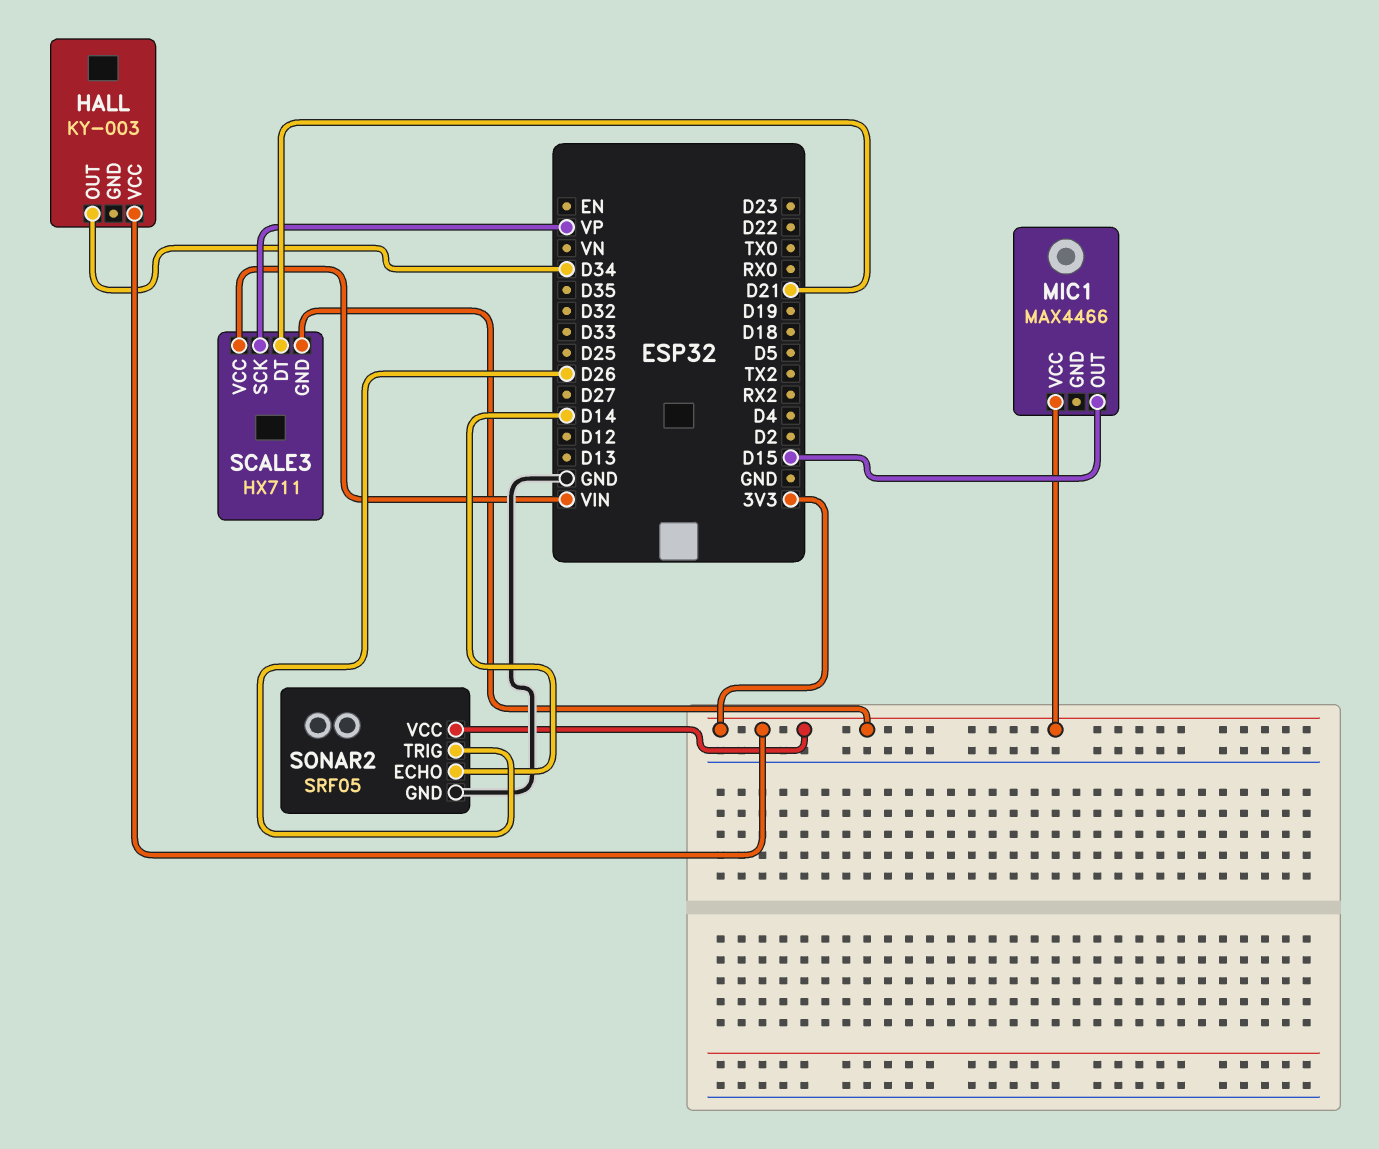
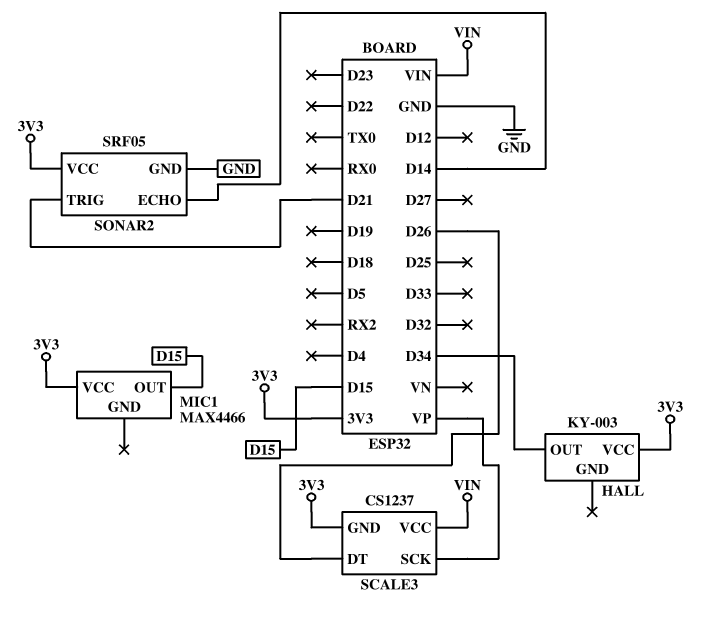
SCALE3: HX711 -> CS1237
SCALE3 pin DT: D21 -> D26
SONAR2 pin TRIG: D26 -> D21

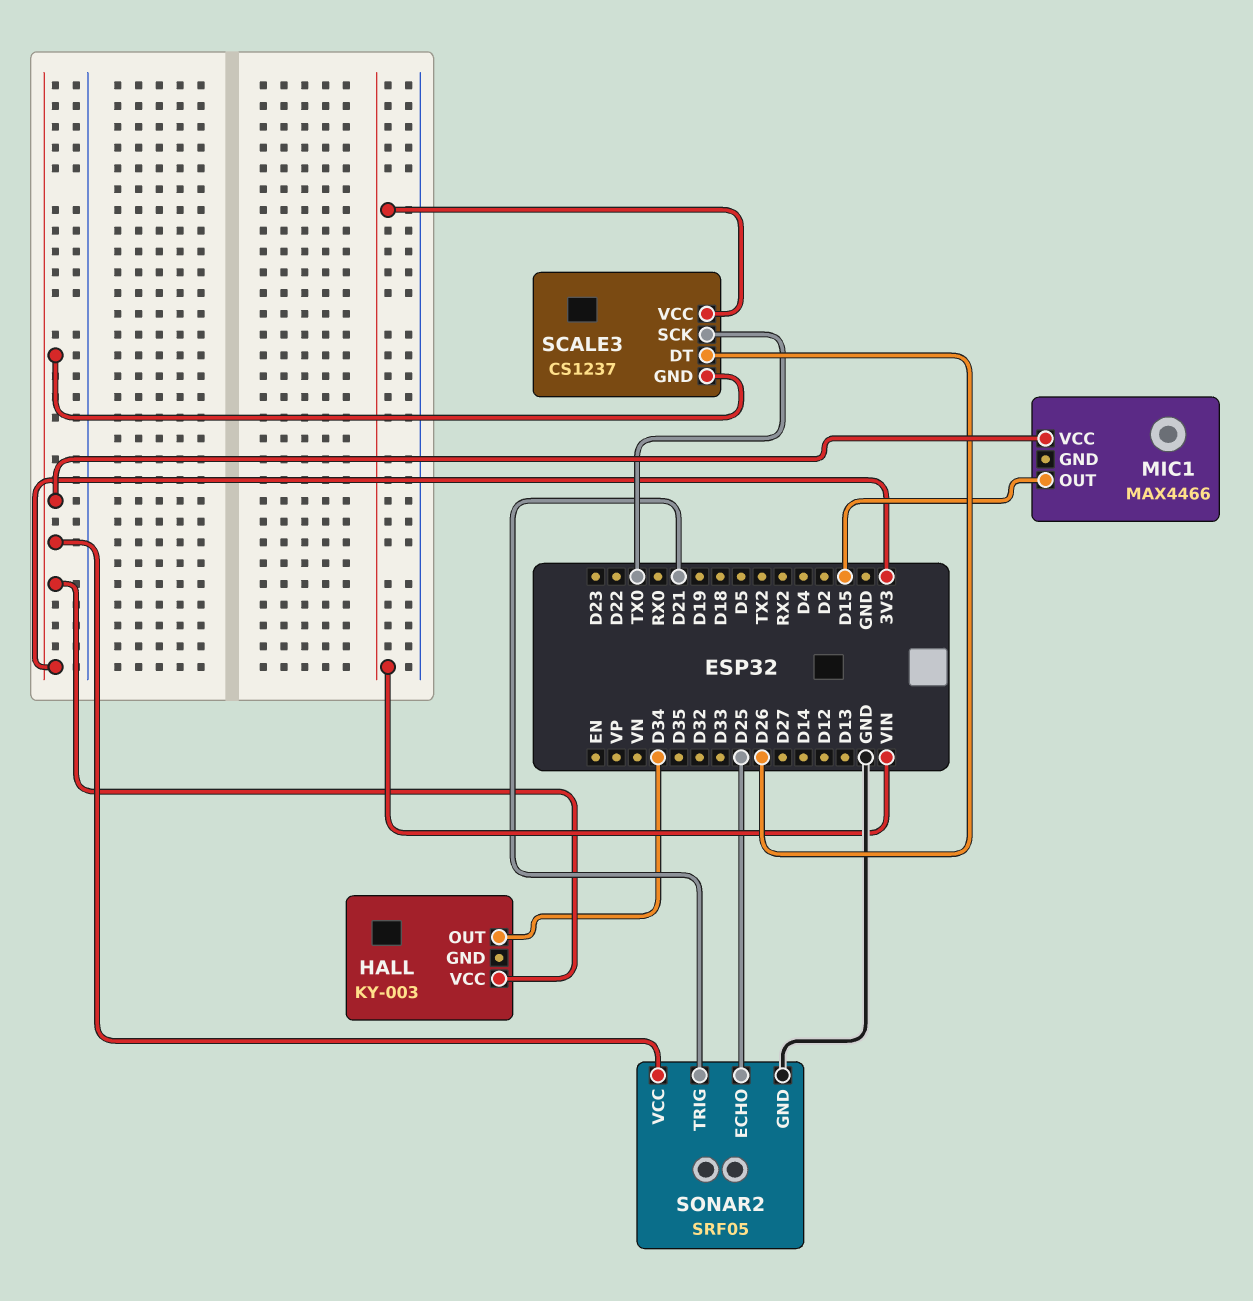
SCALE3 pin SCK: VP -> TX0
SONAR2 pin ECHO: D14 -> D25

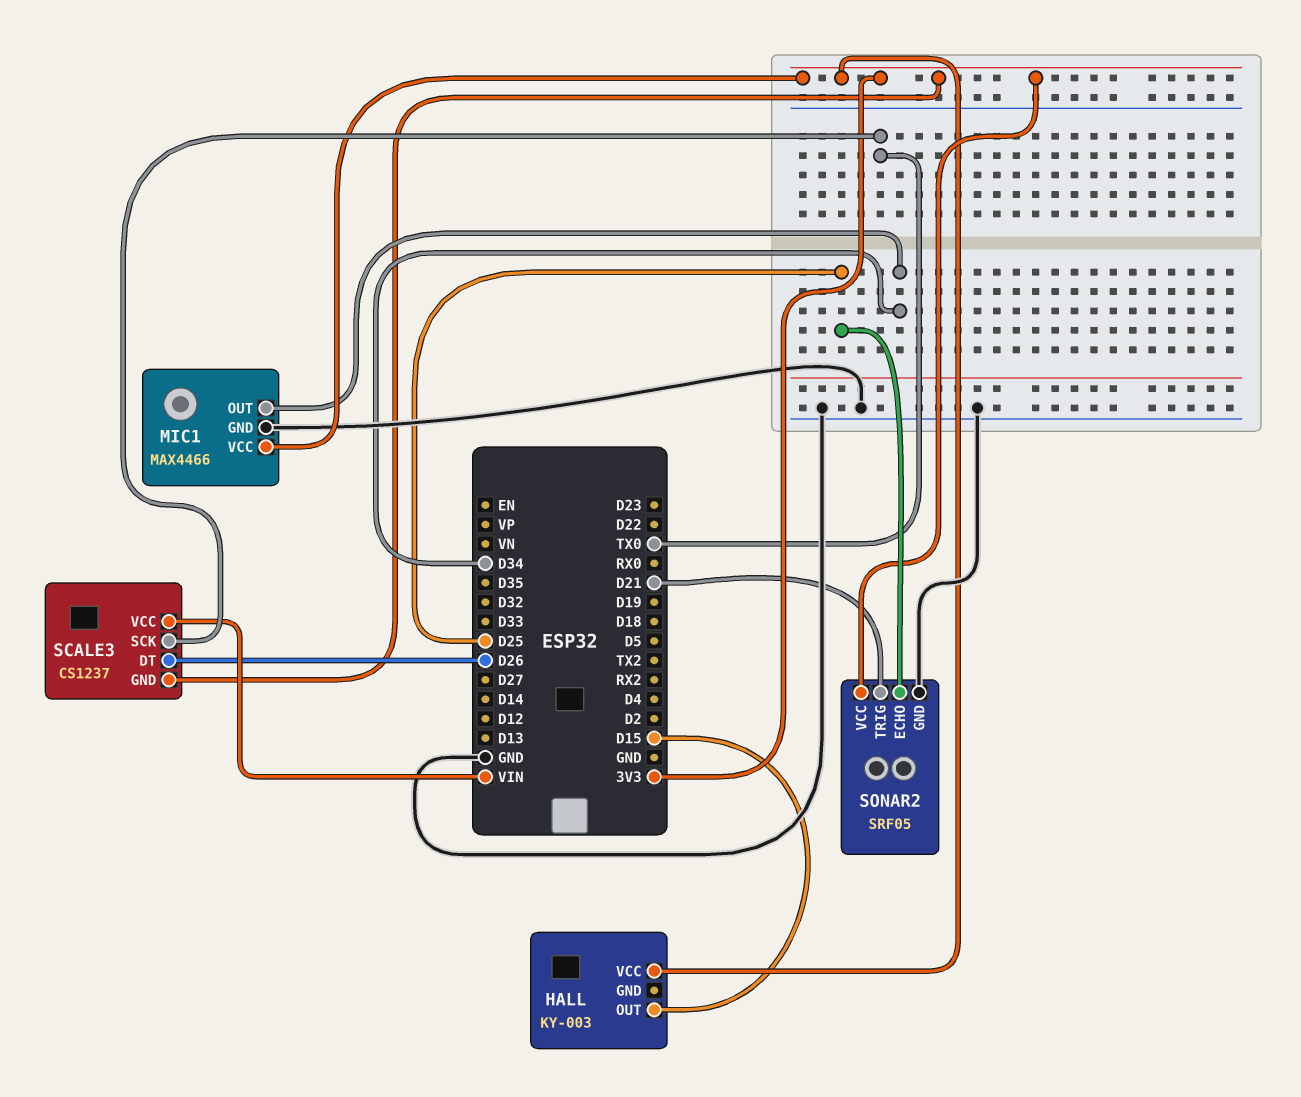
HALL pin OUT: D34 -> D15
MIC1 pin GND: none -> GND
MIC1 pin OUT: D15 -> D34

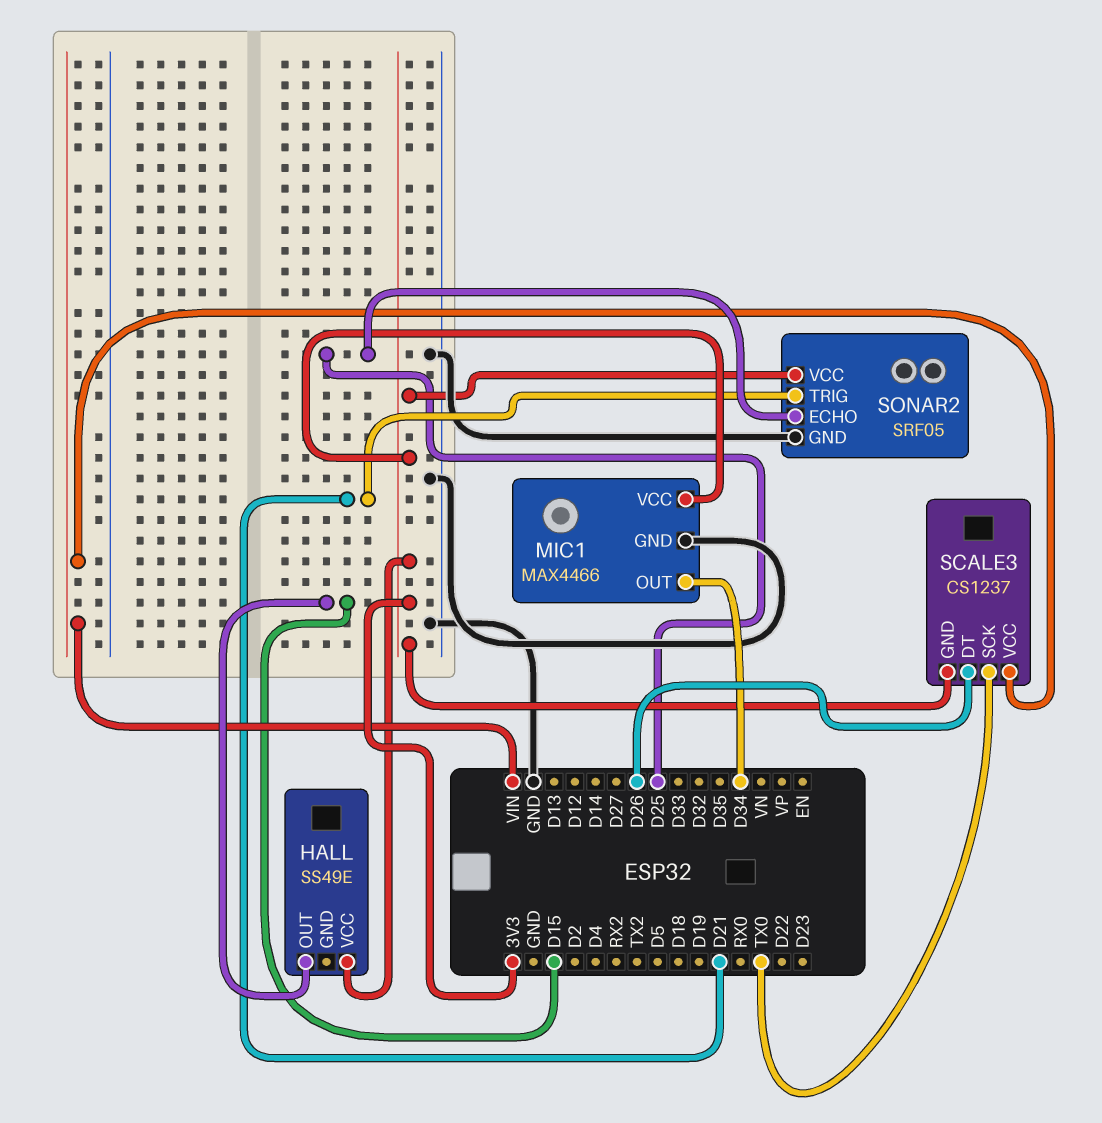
HALL: KY-003 -> SS49E

